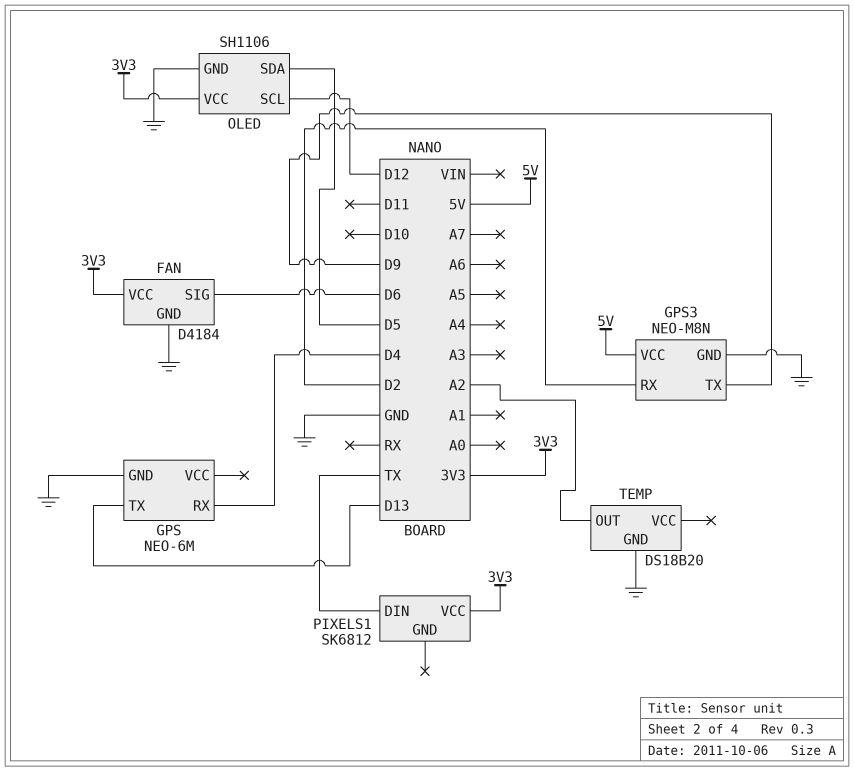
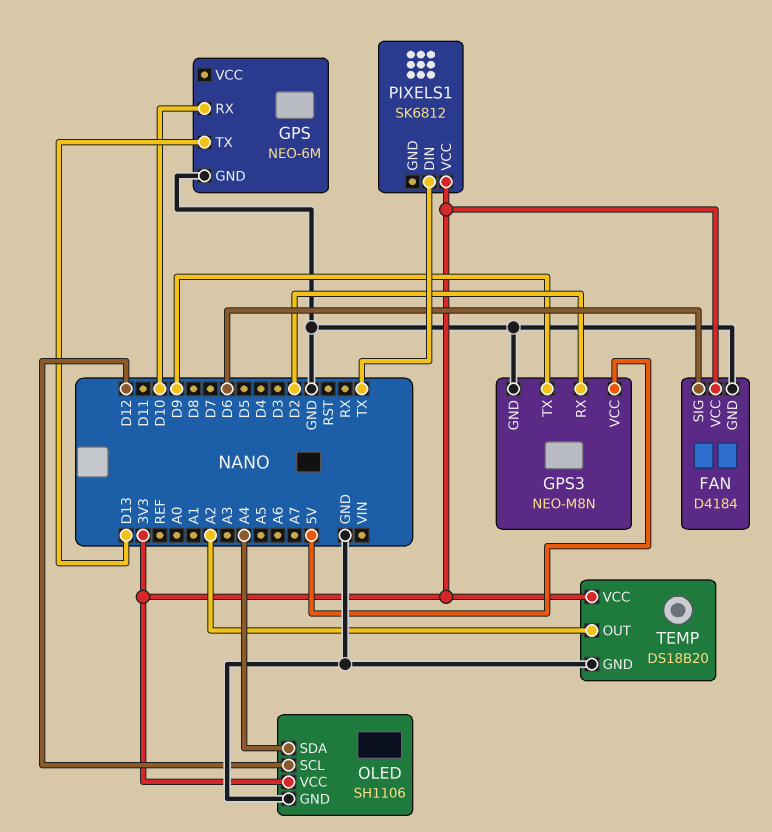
GPS pin RX: D4 -> D10
OLED pin SDA: D5 -> A4
TEMP pin VCC: none -> 3V3

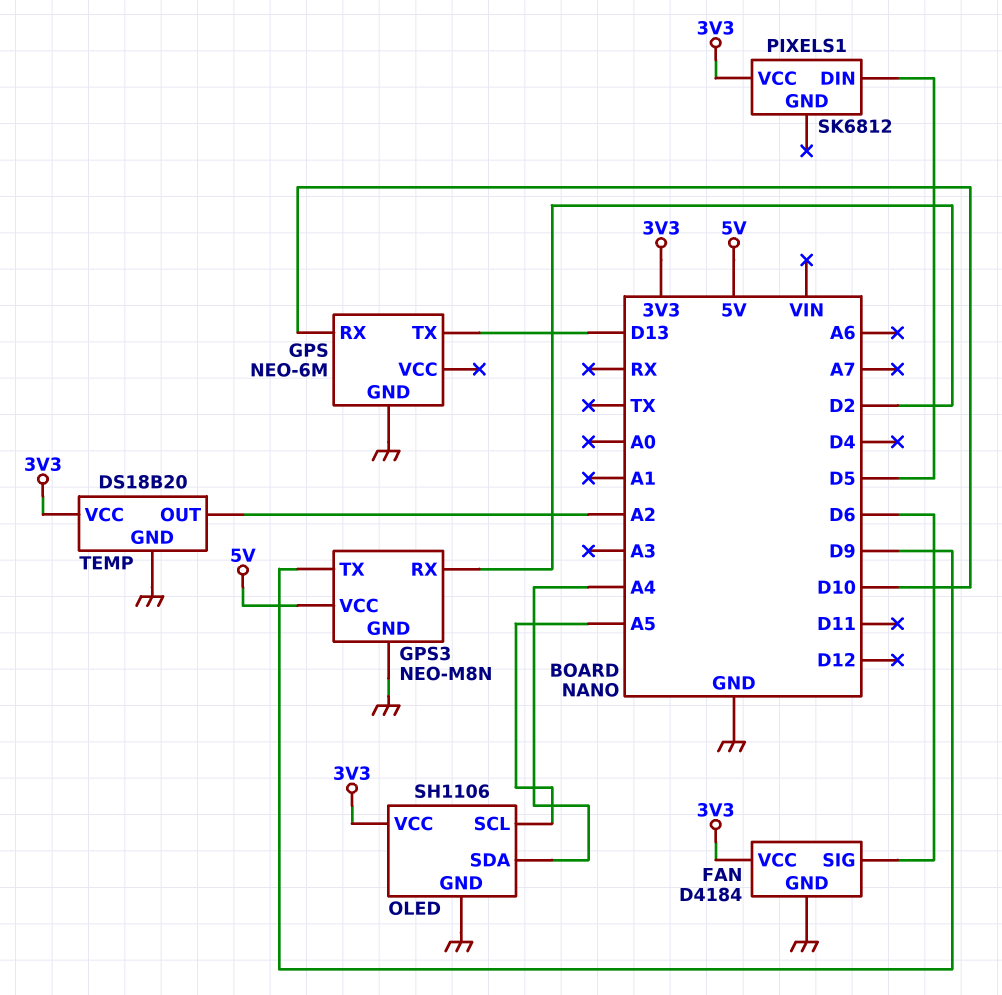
OLED pin SCL: D12 -> A5
PIXELS1 pin DIN: TX -> D5

